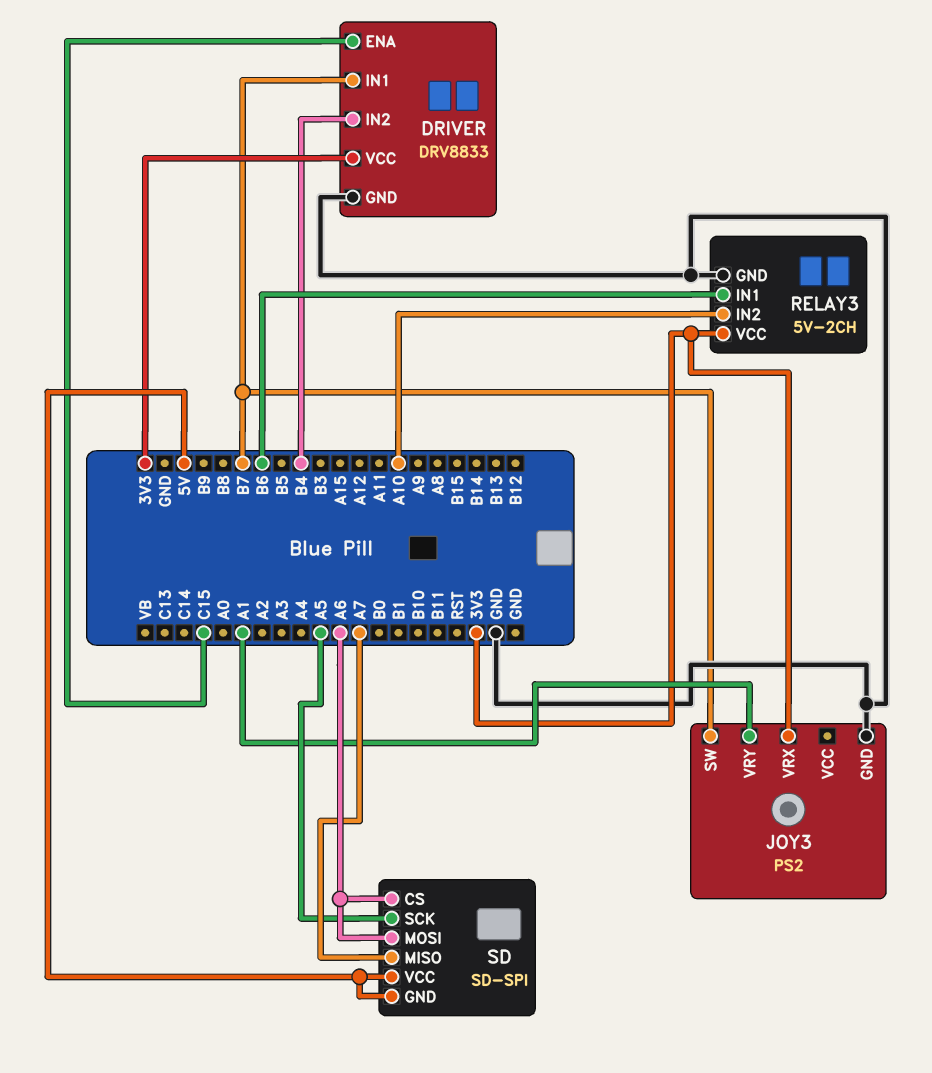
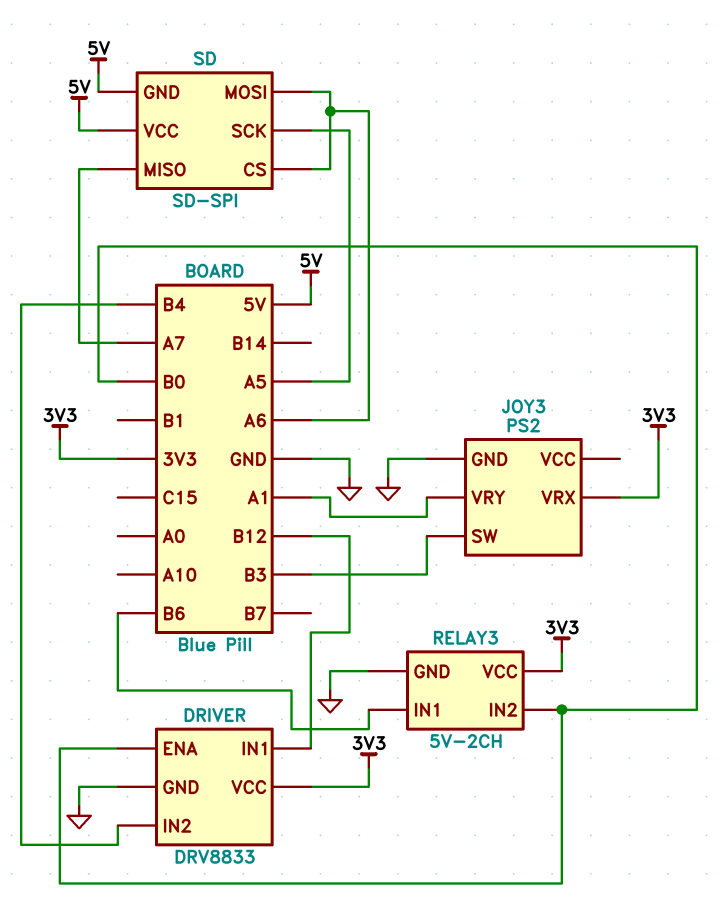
DRIVER pin ENA: C15 -> B0
DRIVER pin IN1: B7 -> B12
JOY3 pin SW: B7 -> B3
RELAY3 pin IN2: A10 -> B0

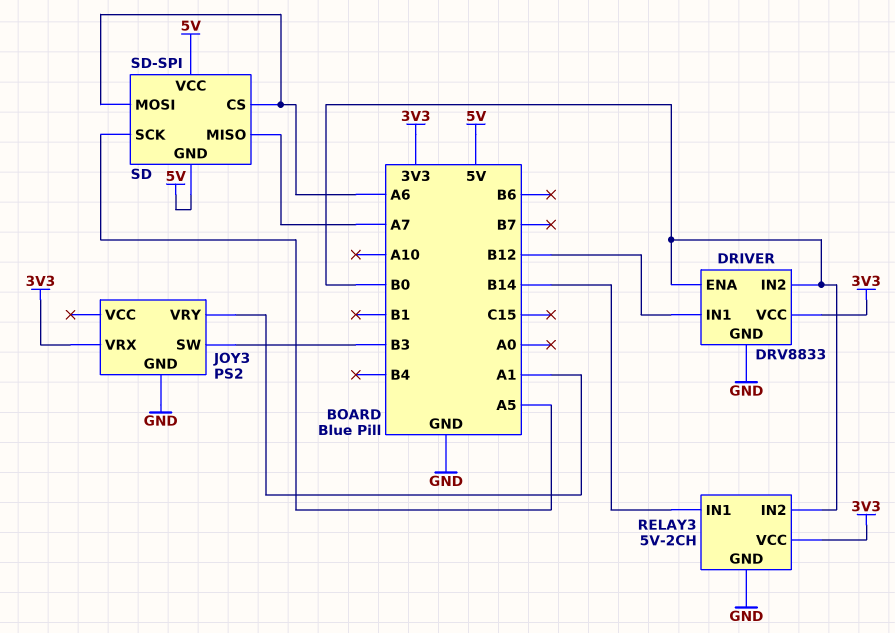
DRIVER pin IN2: B4 -> B0
RELAY3 pin IN1: B6 -> B14

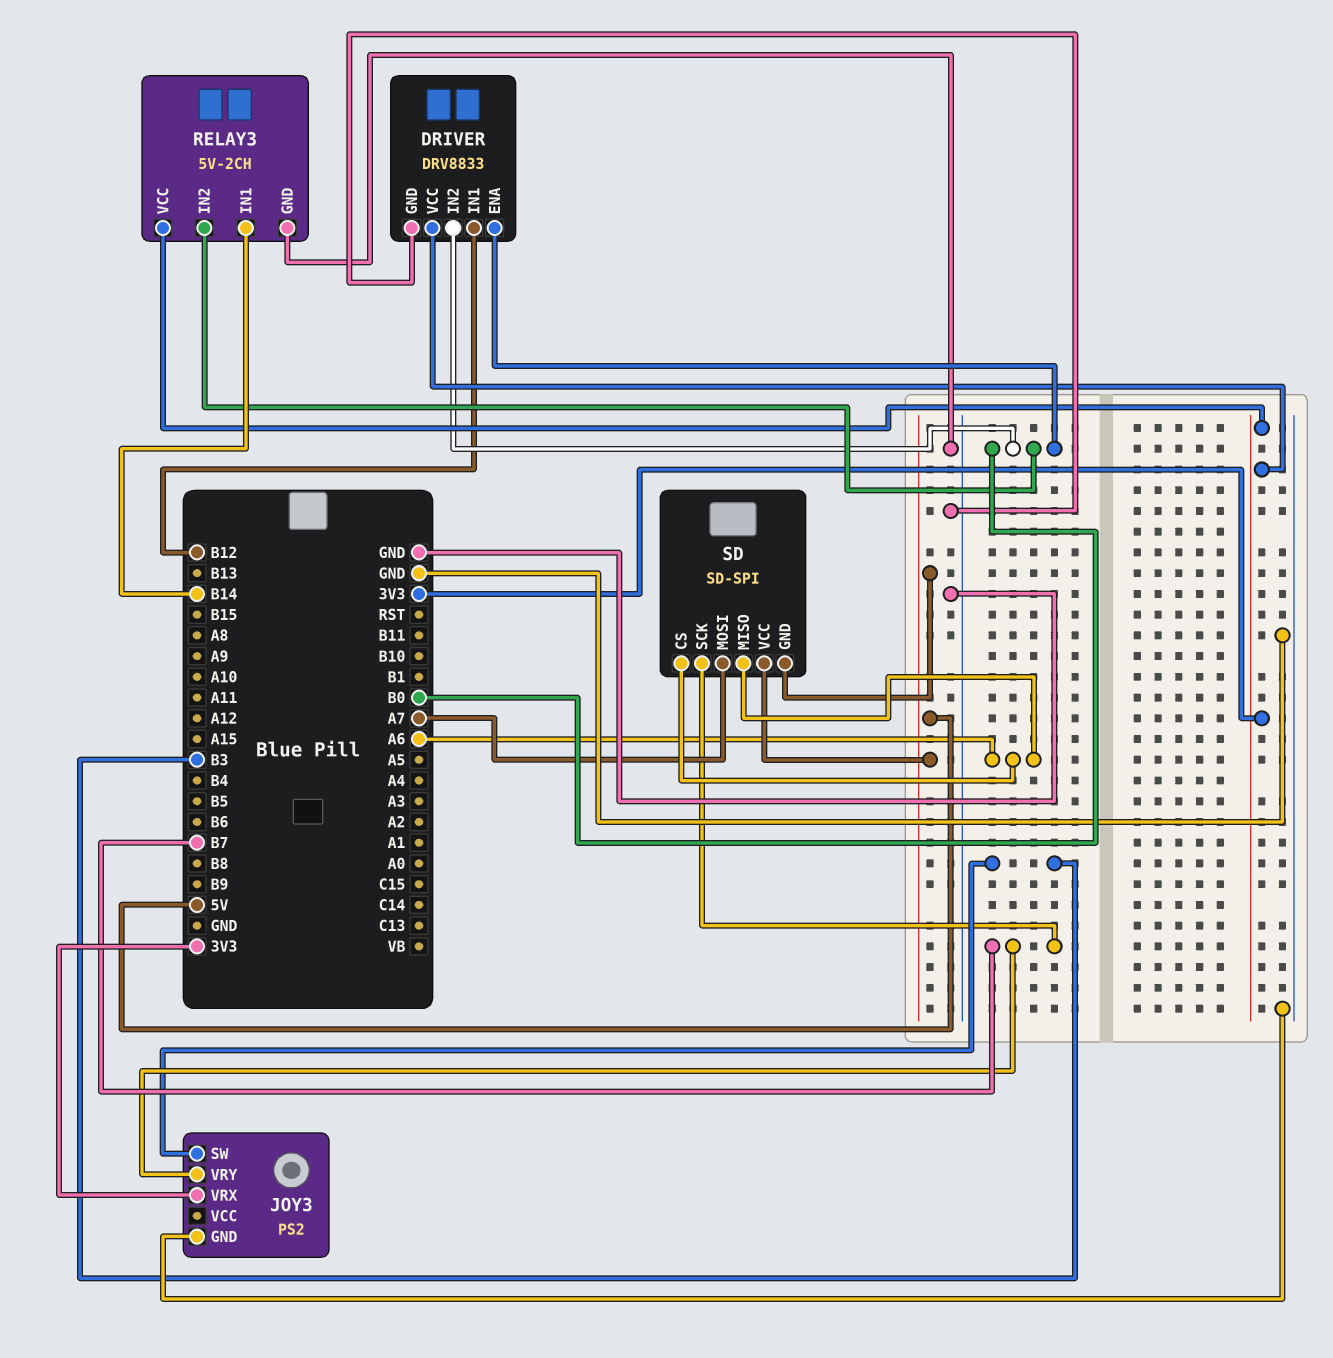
JOY3 pin VRY: A1 -> B7
SD pin MISO: A7 -> A6
SD pin MOSI: A6 -> A7
SD pin SCK: A5 -> B7

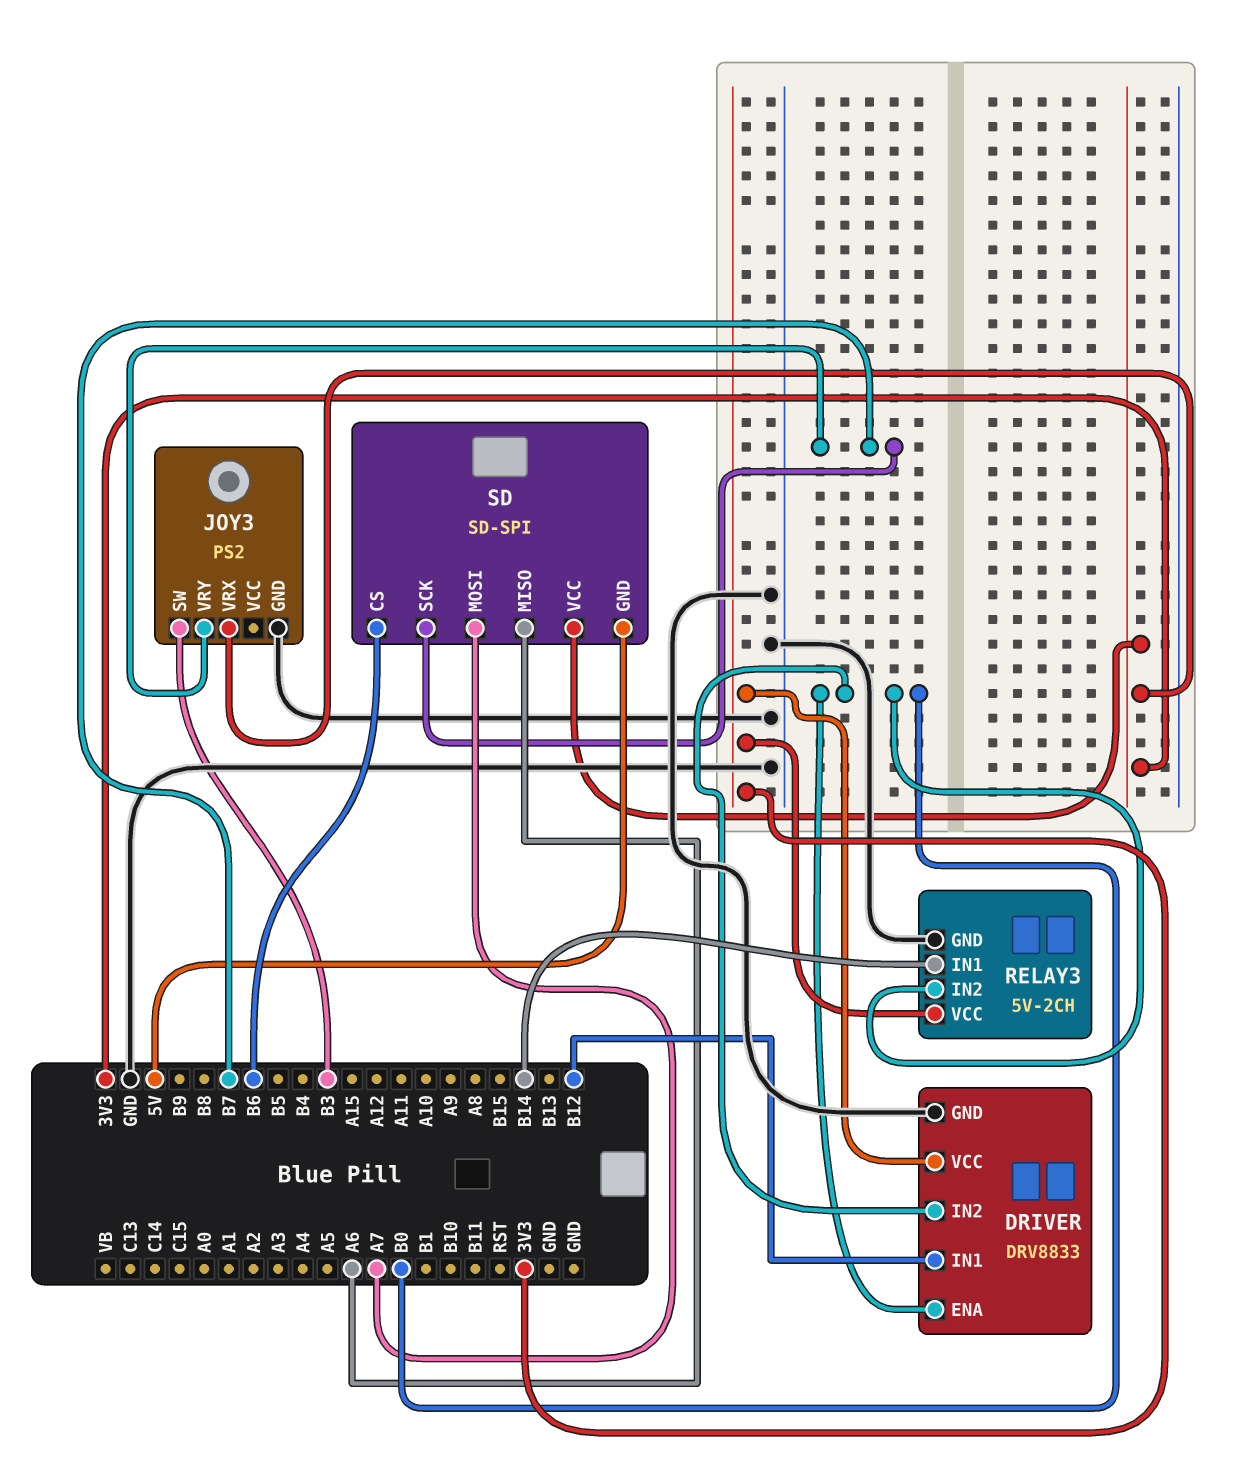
SD pin CS: A6 -> B6
SD pin VCC: 5V -> 3V3

